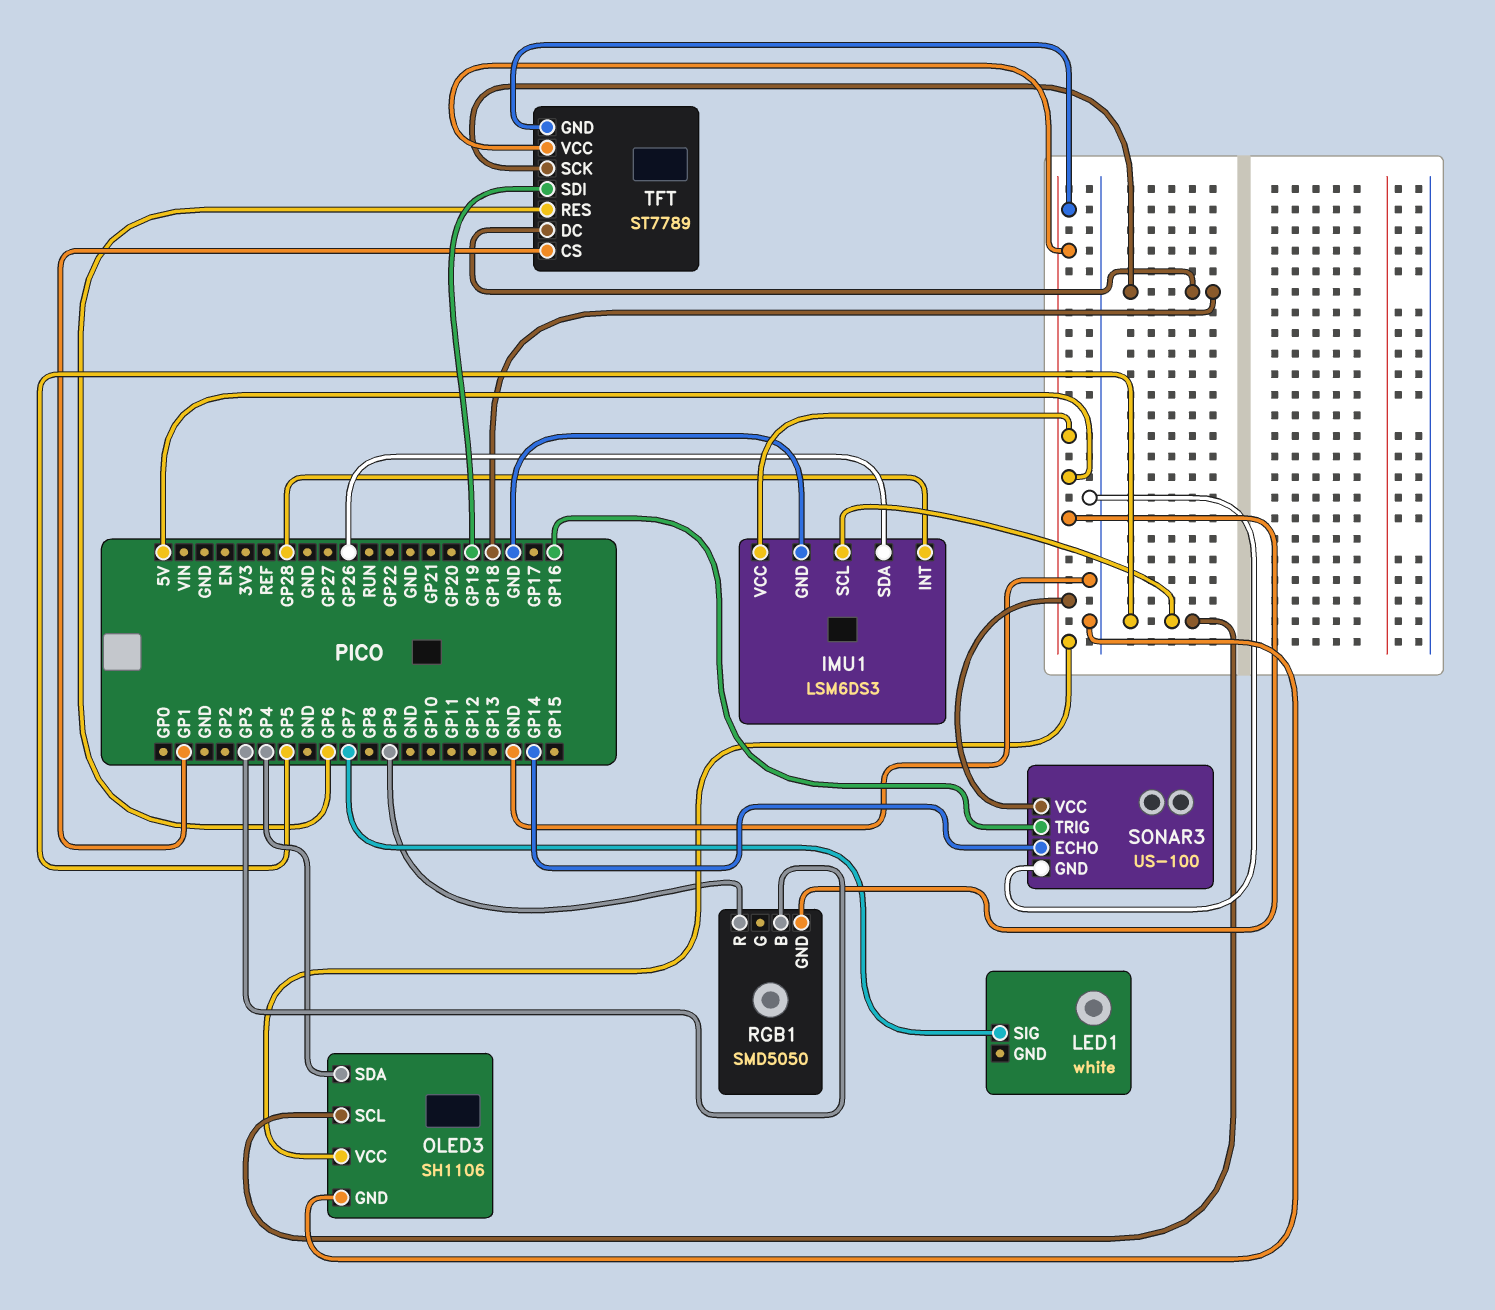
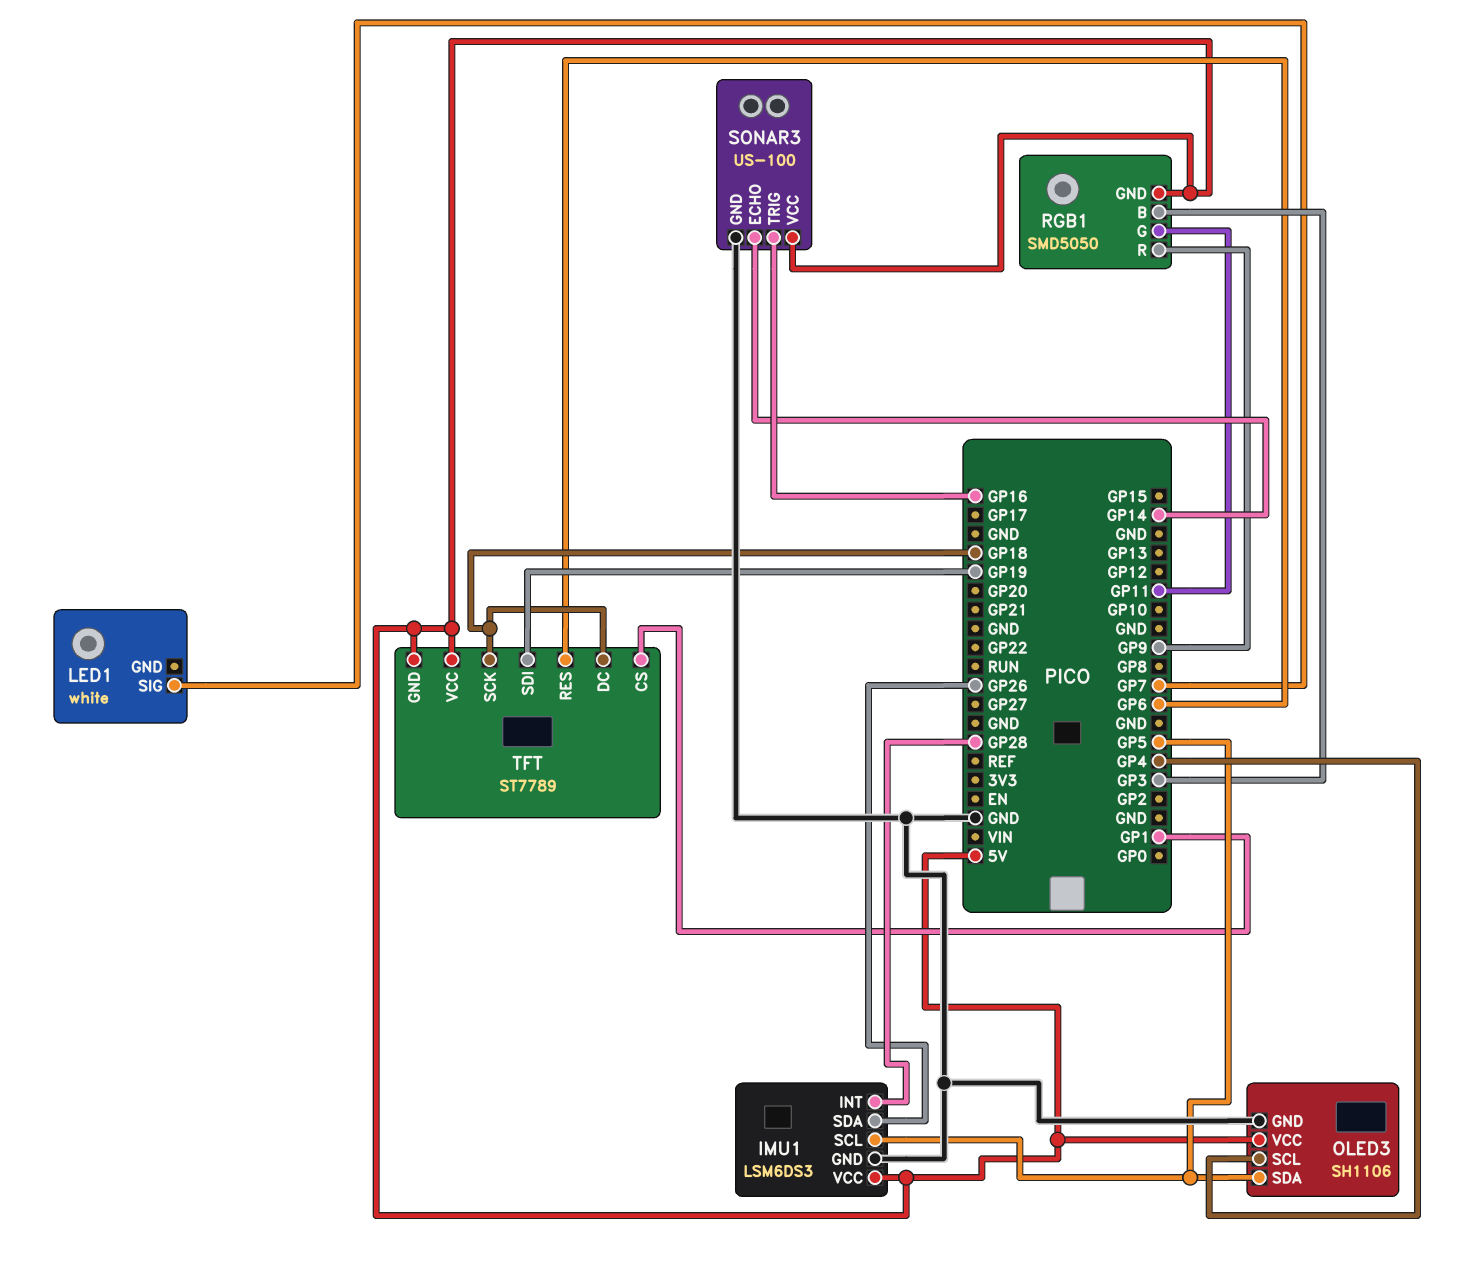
OLED3 pin SCL: GP5 -> GP4
OLED3 pin SDA: GP4 -> GP5
RGB1 pin G: none -> GP11

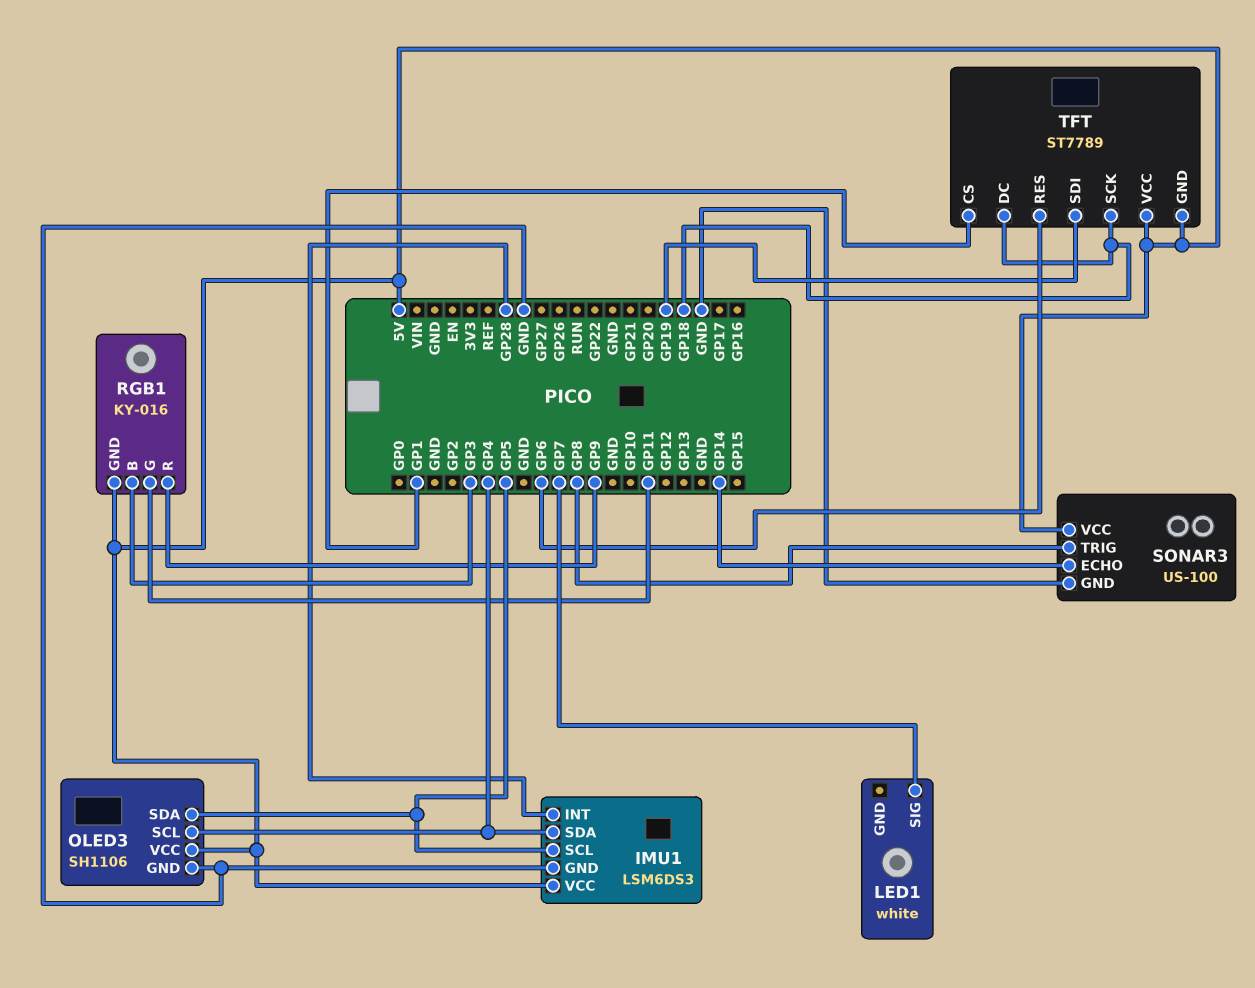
IMU1 pin SDA: GP26 -> GP4
RGB1: SMD5050 -> KY-016
SONAR3 pin TRIG: GP16 -> GP8

